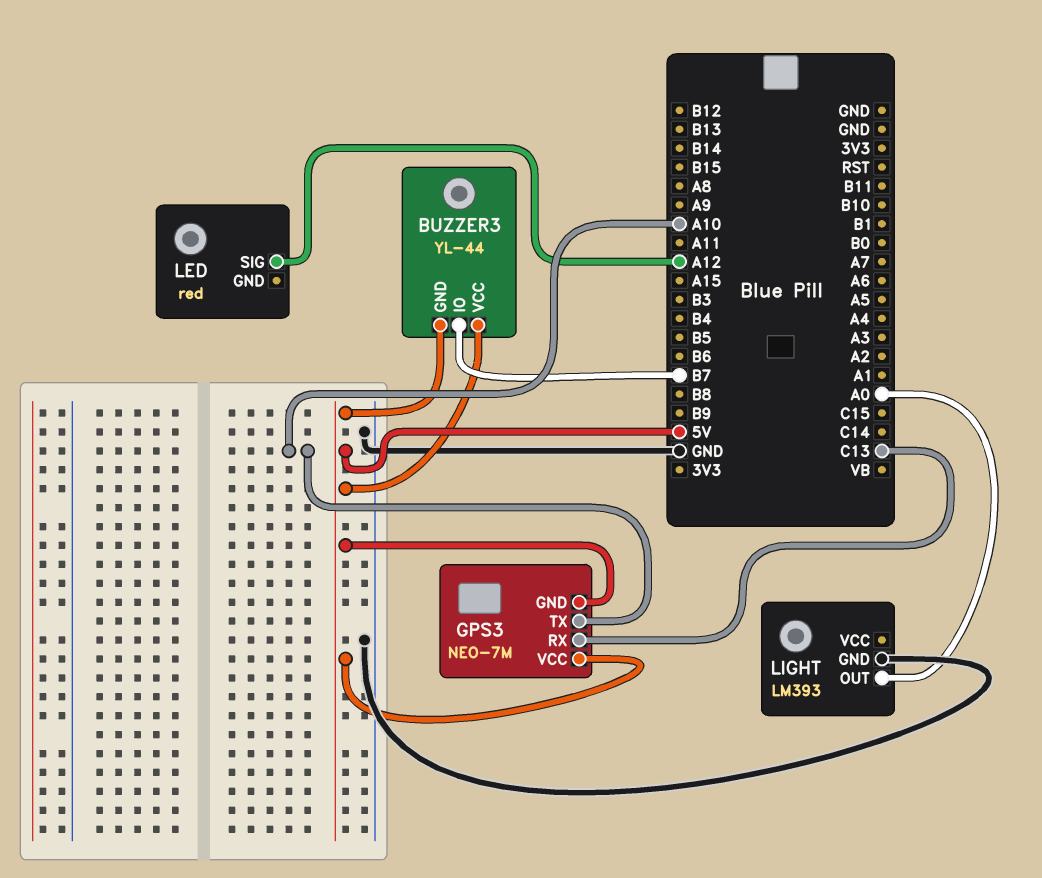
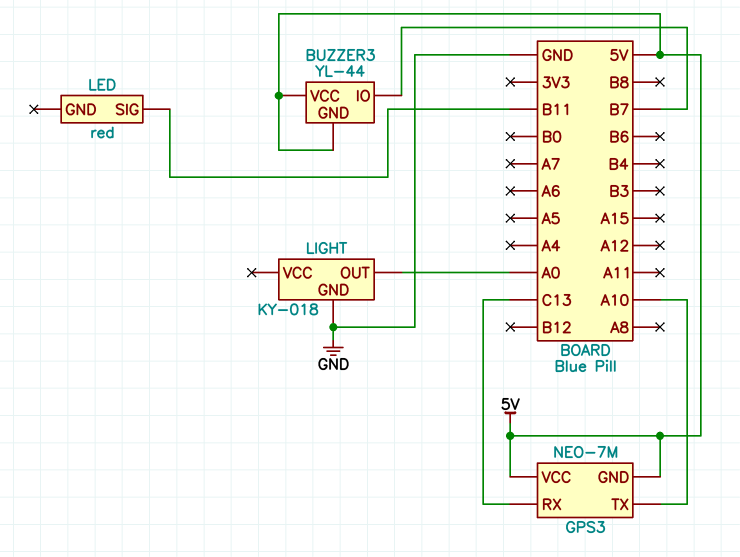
LED pin SIG: A12 -> B11
LIGHT: LM393 -> KY-018

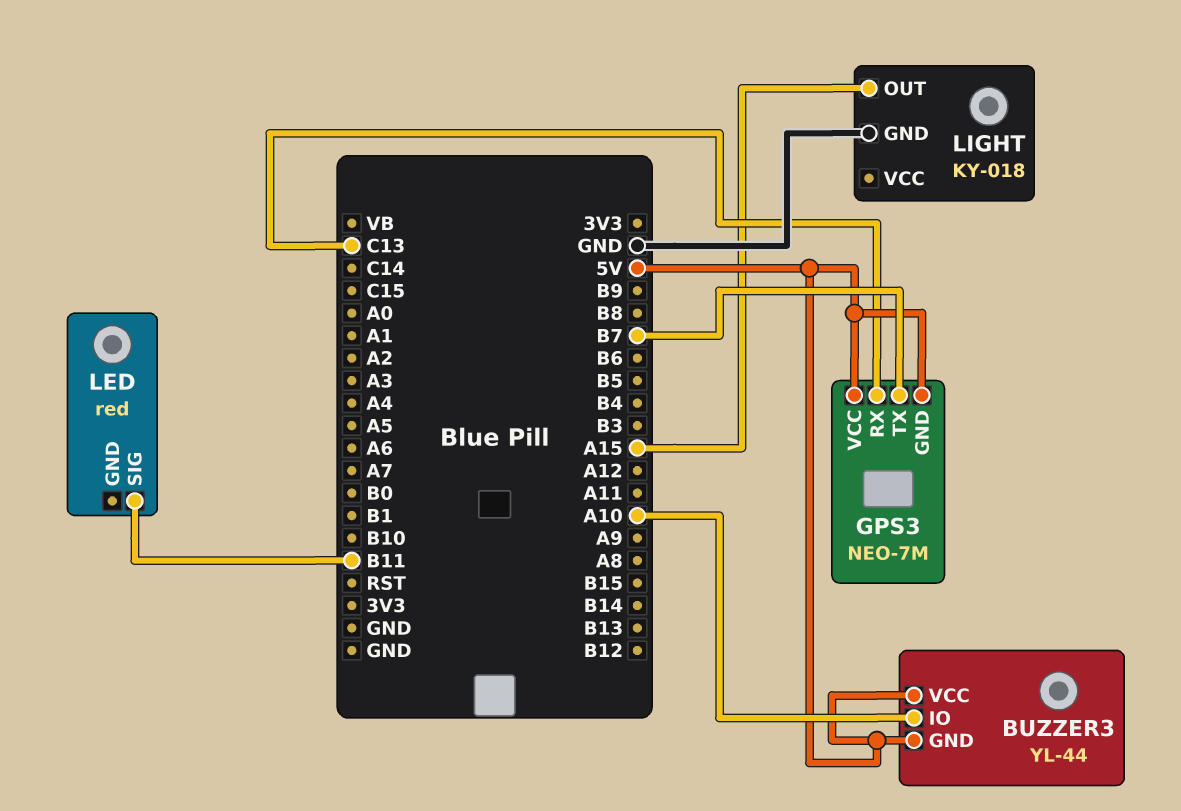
BUZZER3 pin IO: B7 -> A10
GPS3 pin TX: A10 -> B7
LIGHT pin OUT: A0 -> A15

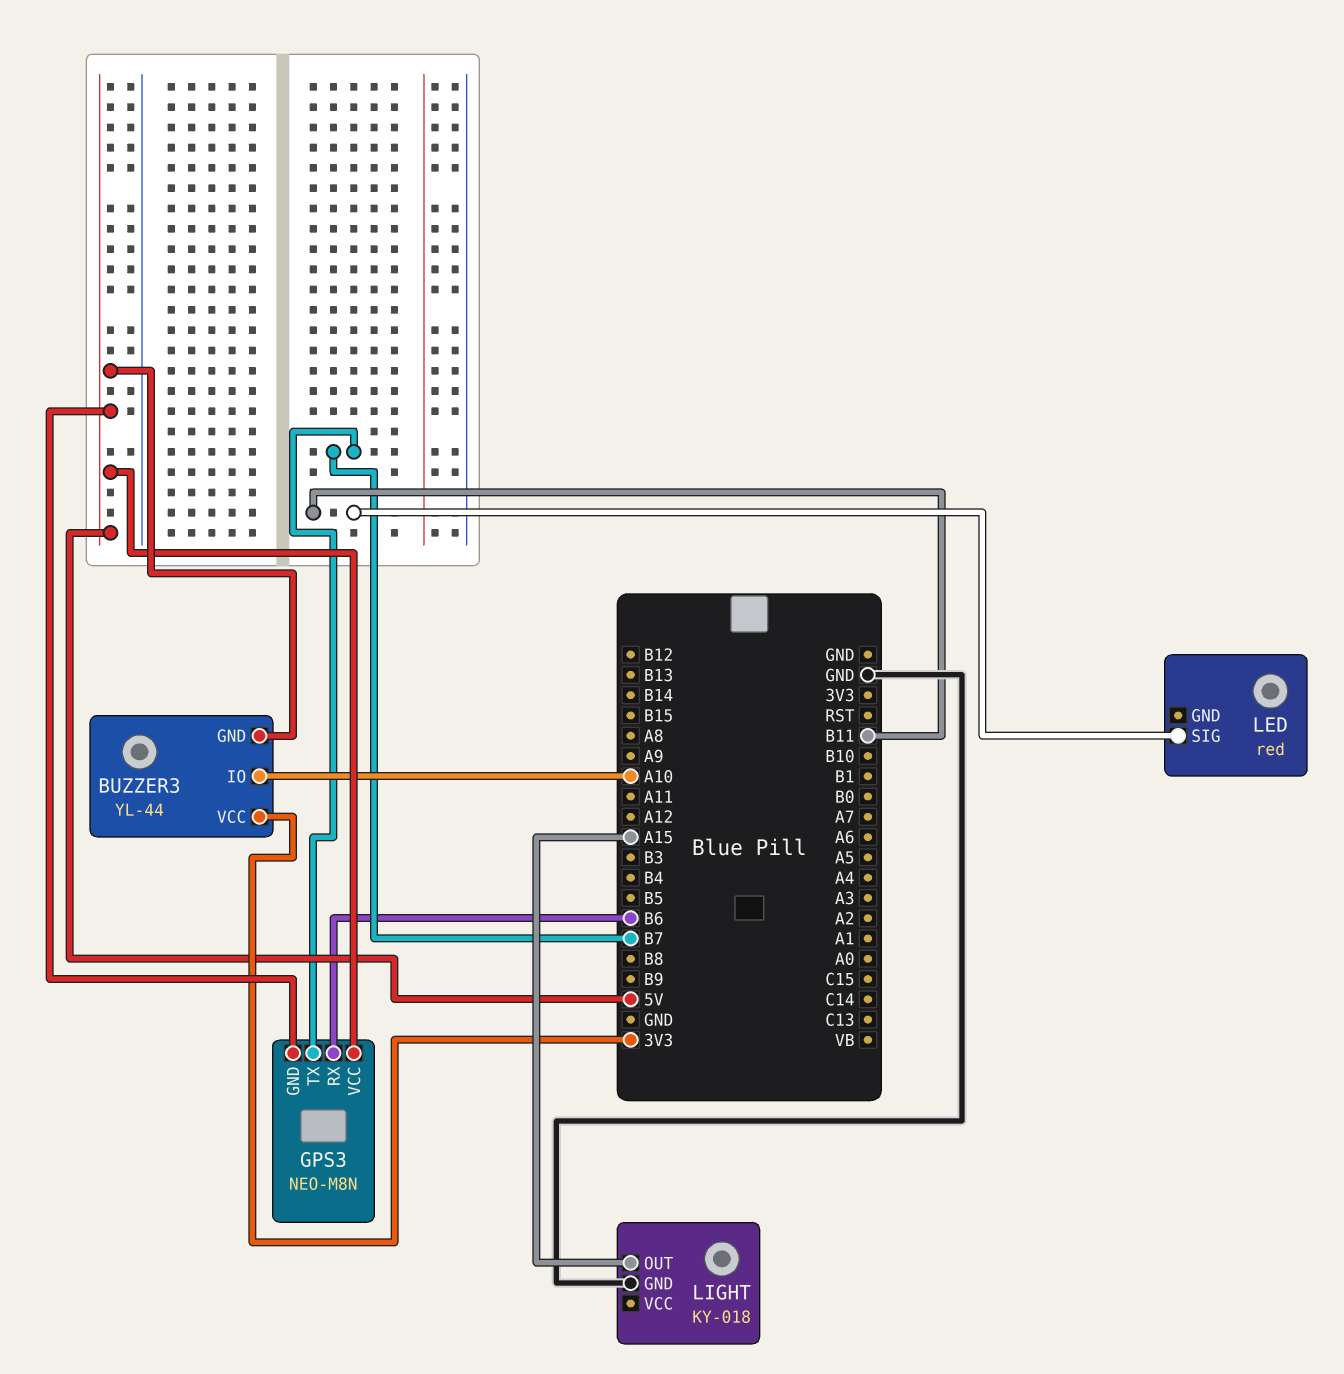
BUZZER3 pin VCC: 5V -> 3V3
GPS3: NEO-7M -> NEO-M8N
GPS3 pin RX: C13 -> B6

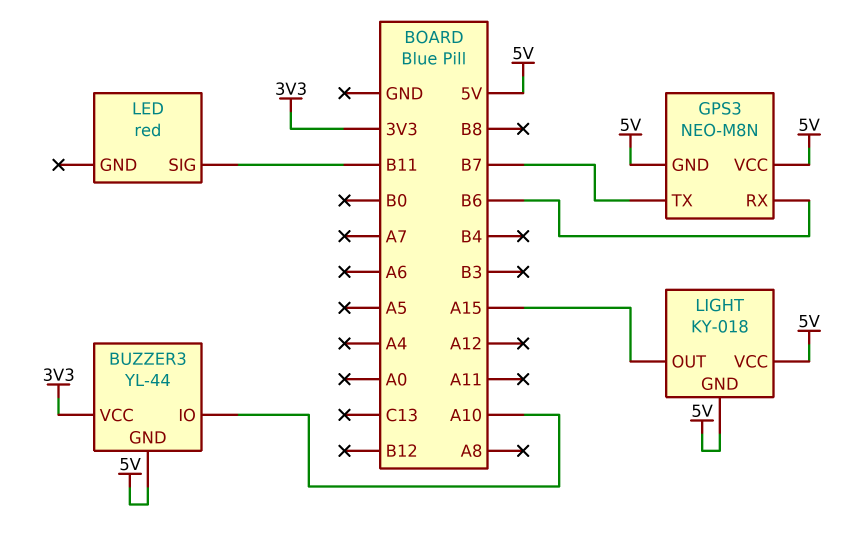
LIGHT pin GND: GND -> 5V
LIGHT pin VCC: none -> 5V

